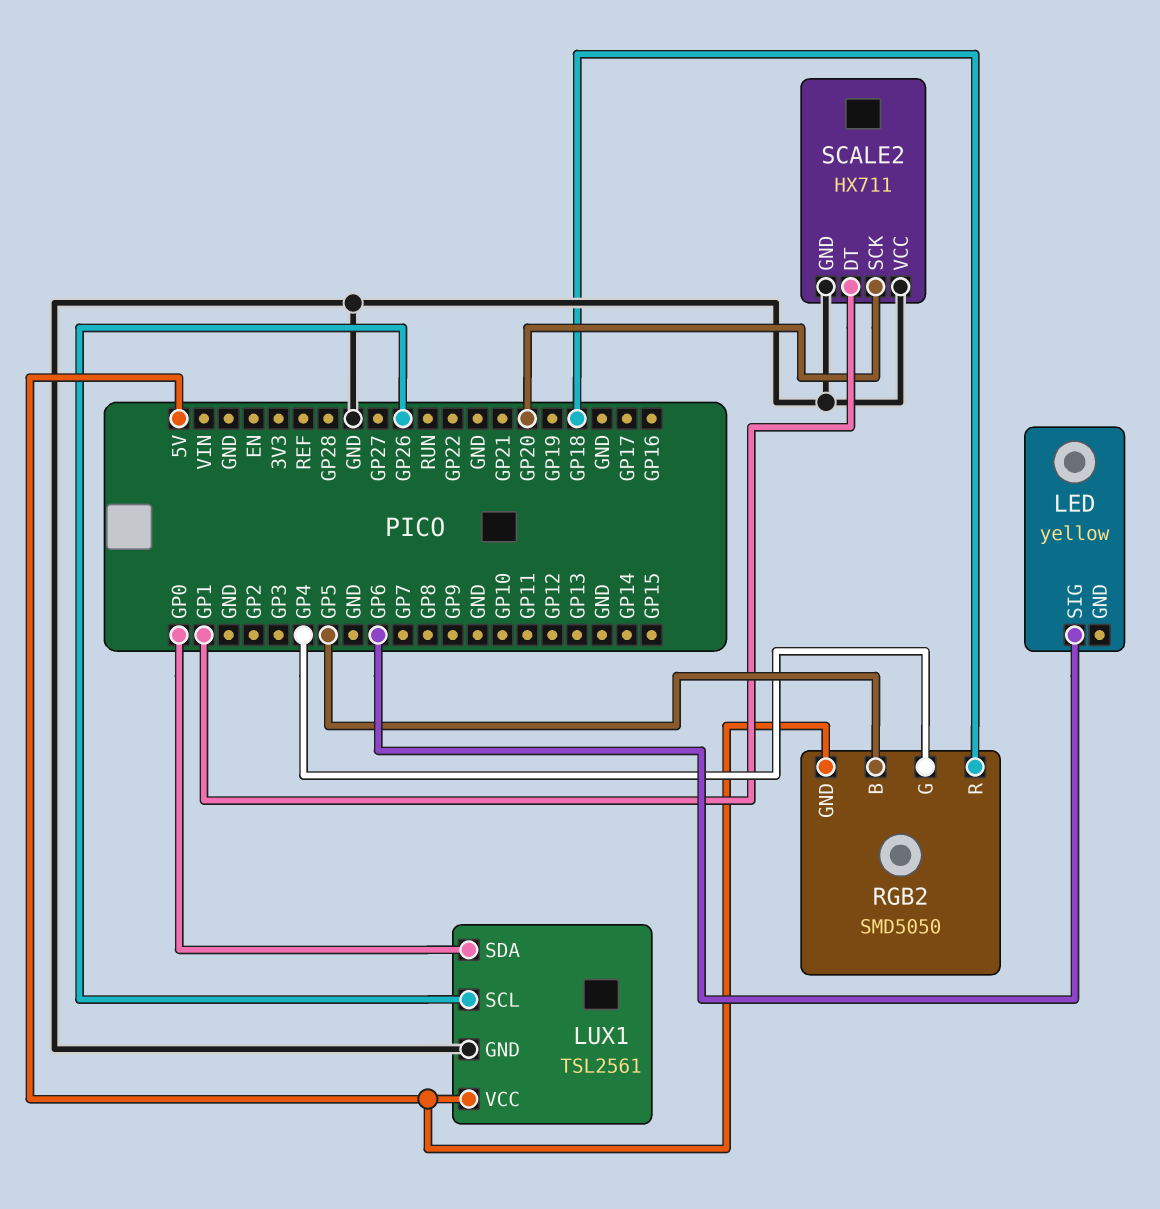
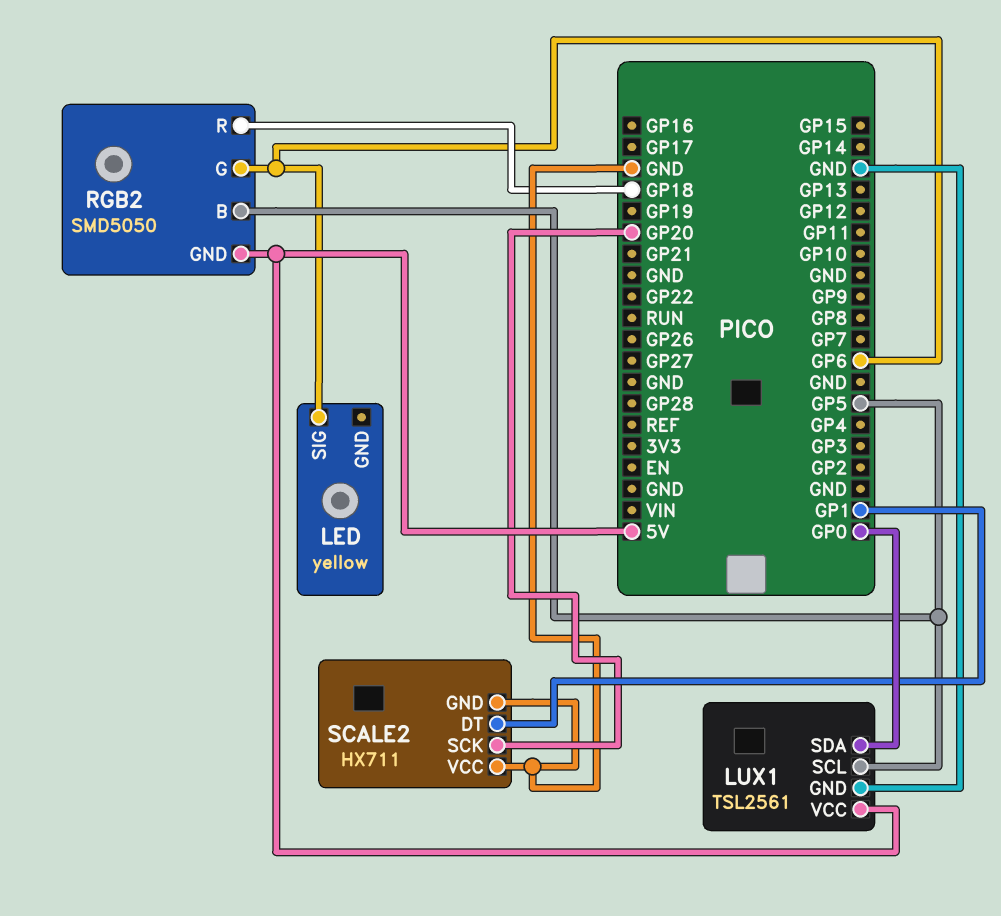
LUX1 pin SCL: GP26 -> GP5
RGB2 pin G: GP4 -> GP6

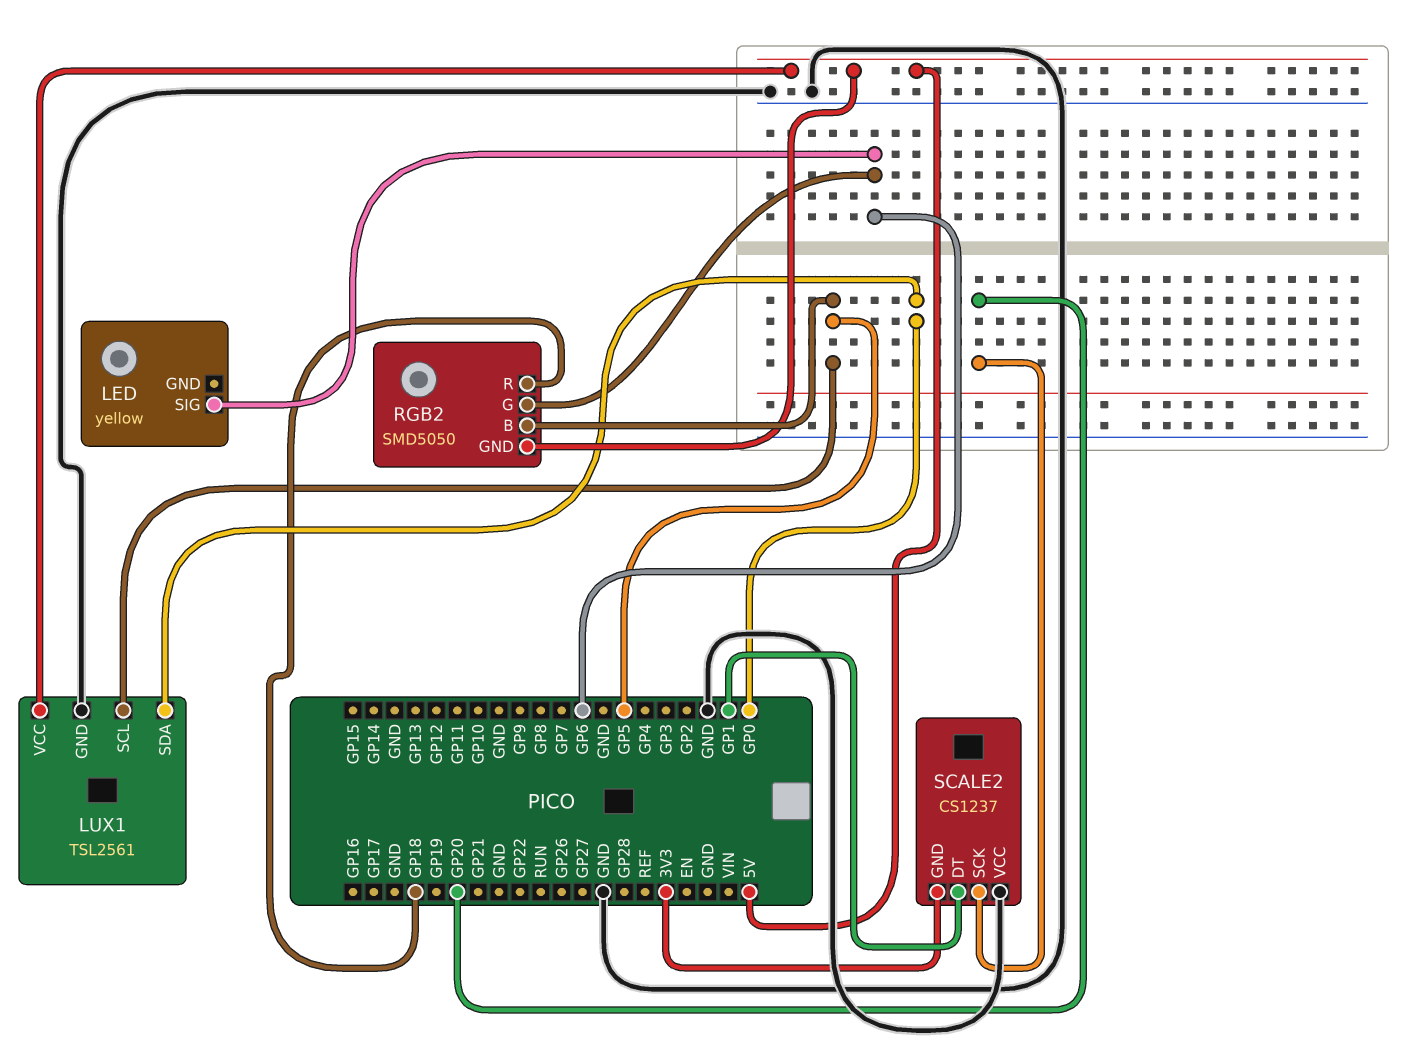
SCALE2: HX711 -> CS1237
SCALE2 pin GND: GND -> 3V3

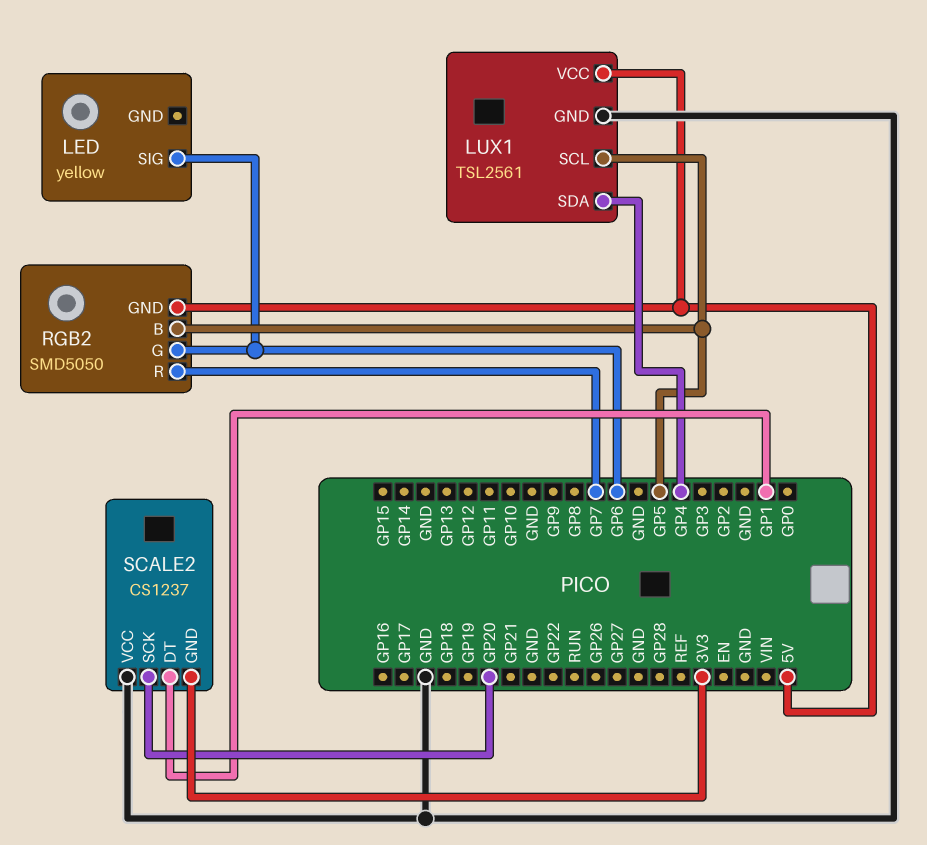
LUX1 pin SDA: GP0 -> GP4
RGB2 pin R: GP18 -> GP7

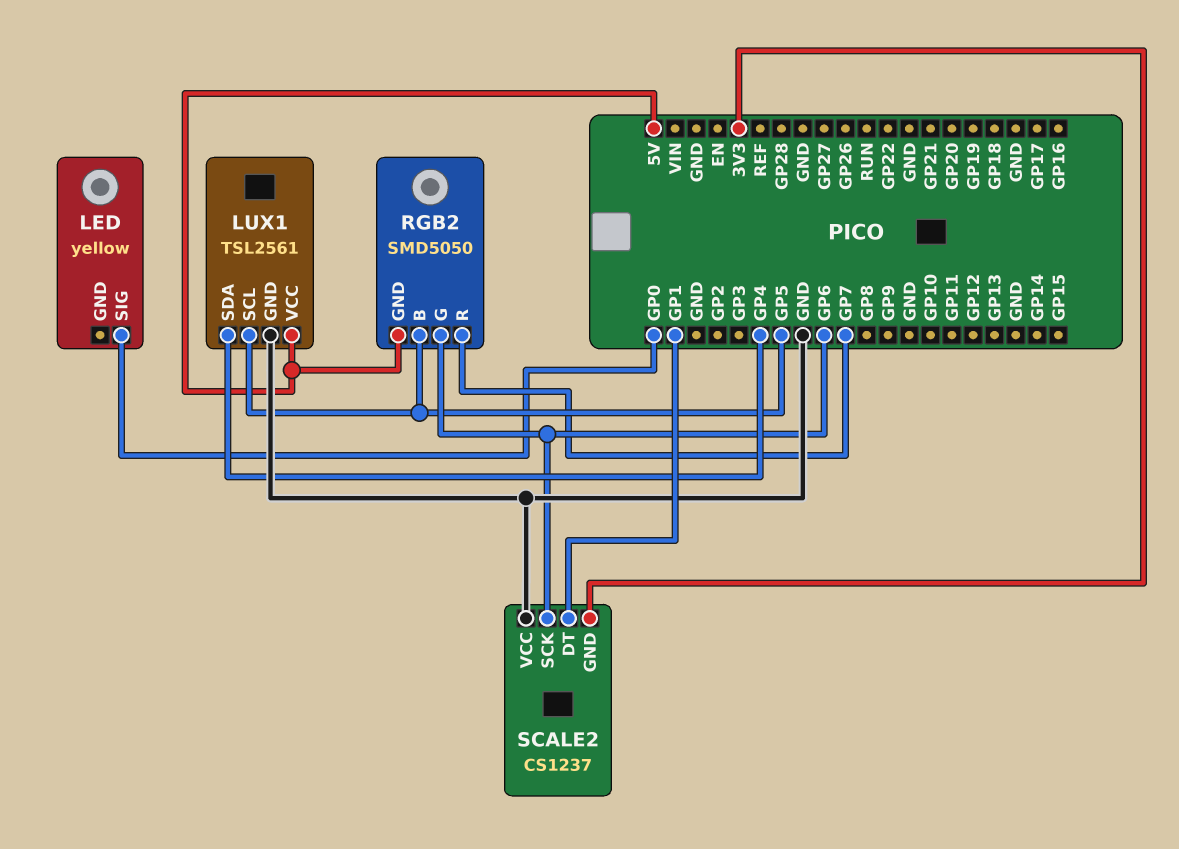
LED pin SIG: GP6 -> GP0
SCALE2 pin SCK: GP20 -> GP6

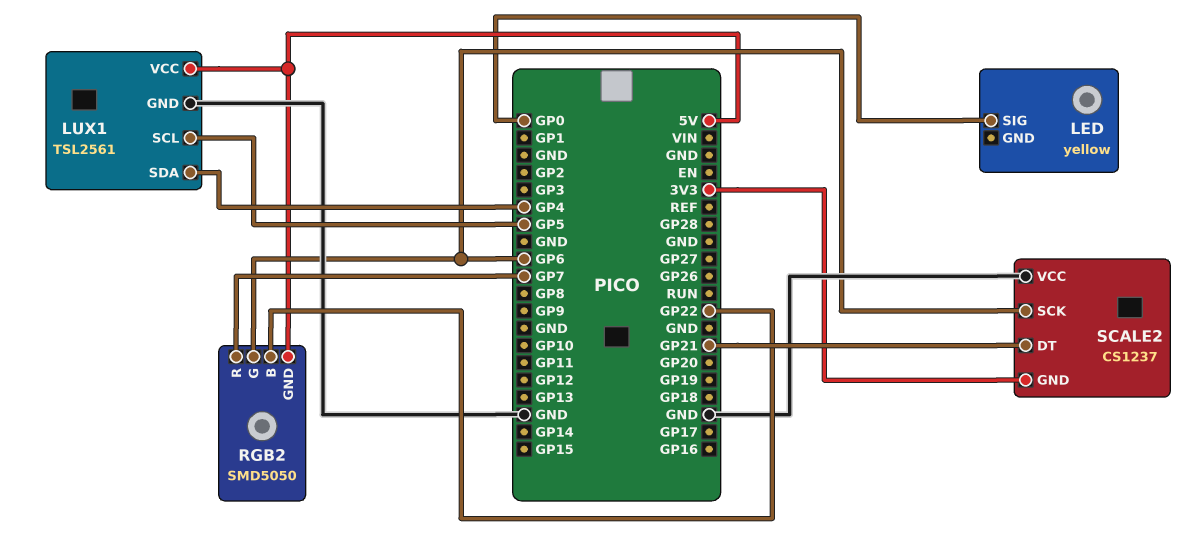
RGB2 pin B: GP5 -> GP22
SCALE2 pin DT: GP1 -> GP21

